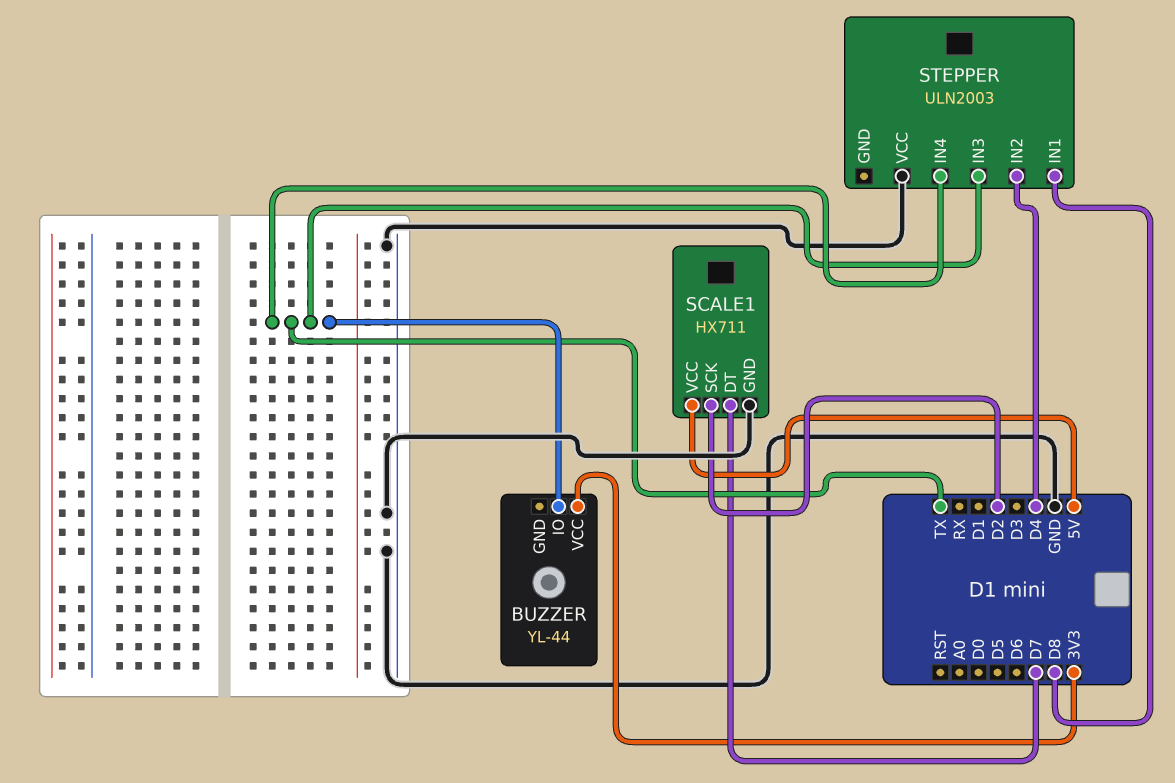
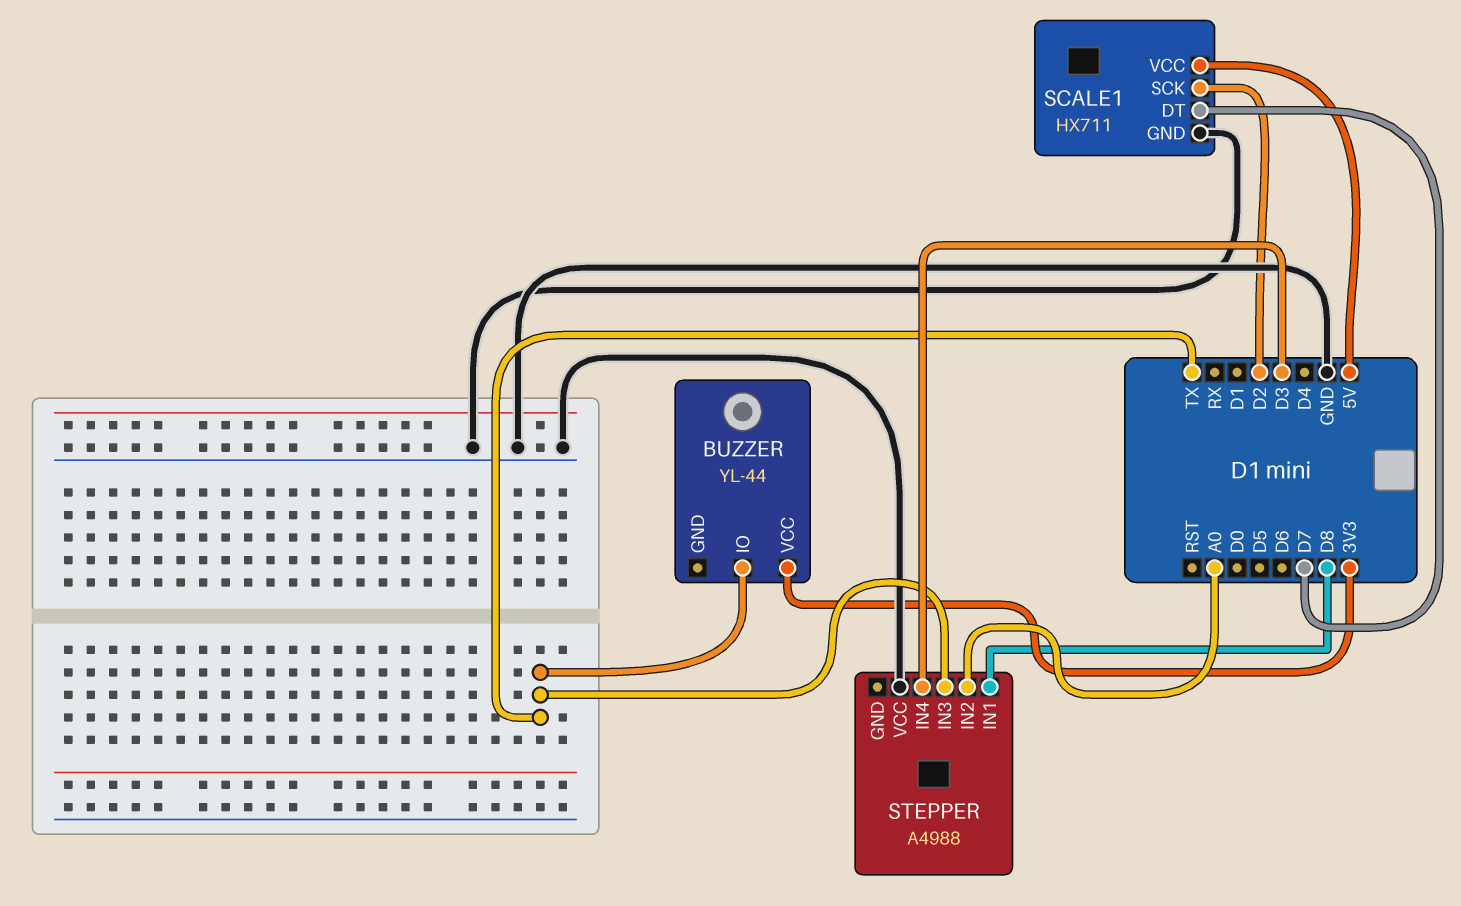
STEPPER: ULN2003 -> A4988
STEPPER pin IN2: D4 -> A0
STEPPER pin IN4: TX -> D3

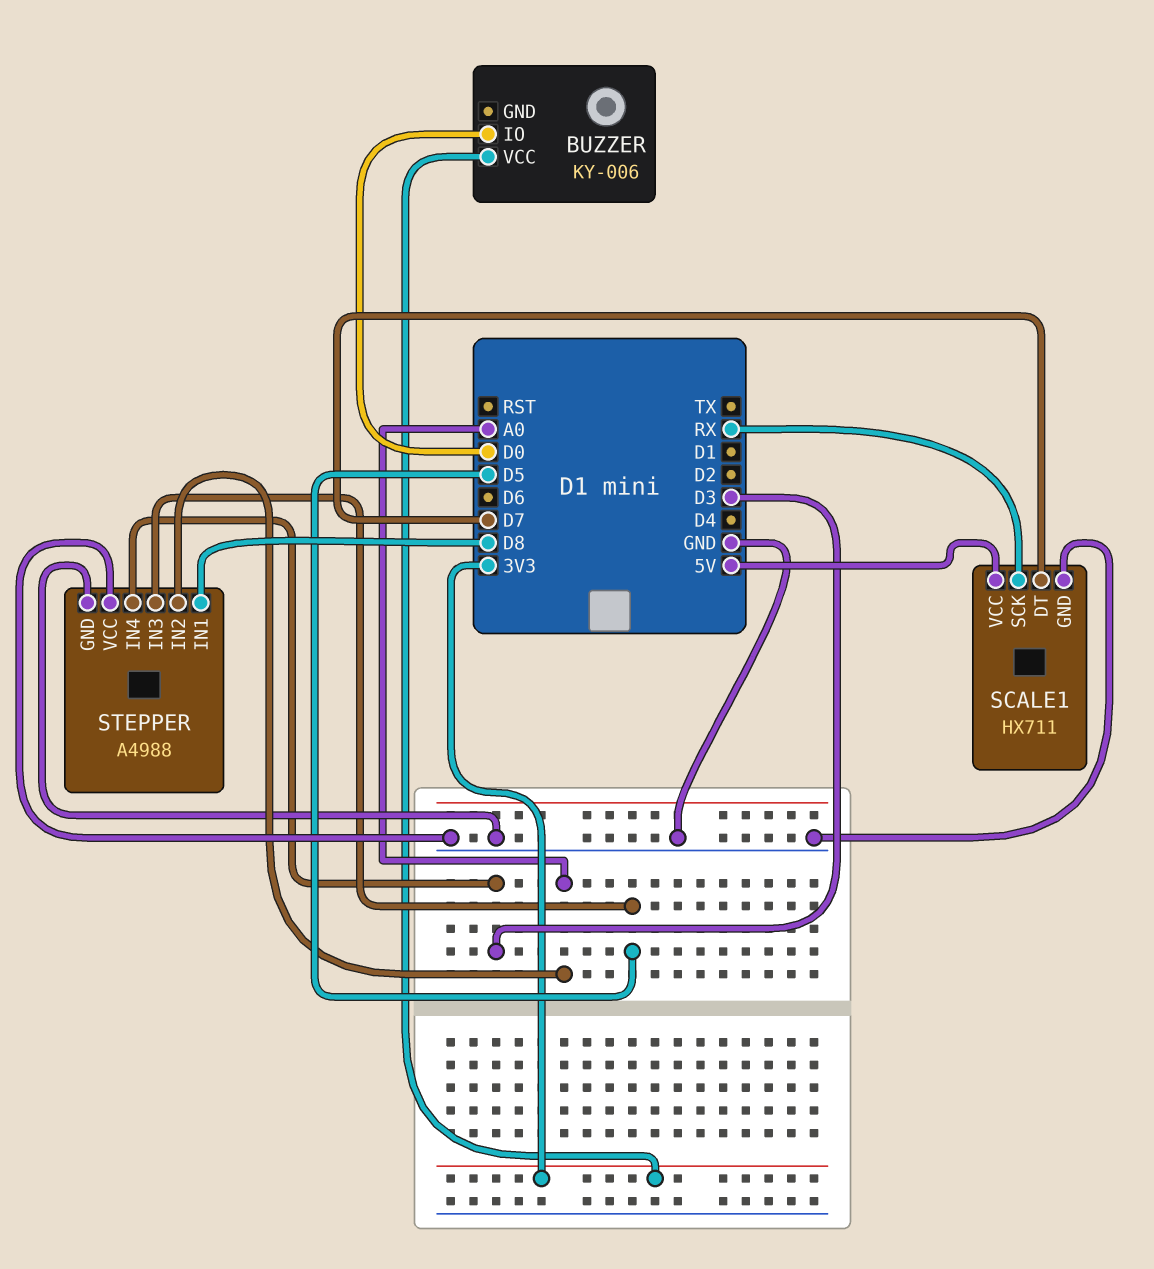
BUZZER: YL-44 -> KY-006
BUZZER pin IO: TX -> D0
SCALE1 pin SCK: D2 -> RX
STEPPER pin GND: none -> GND
STEPPER pin IN3: TX -> D5

